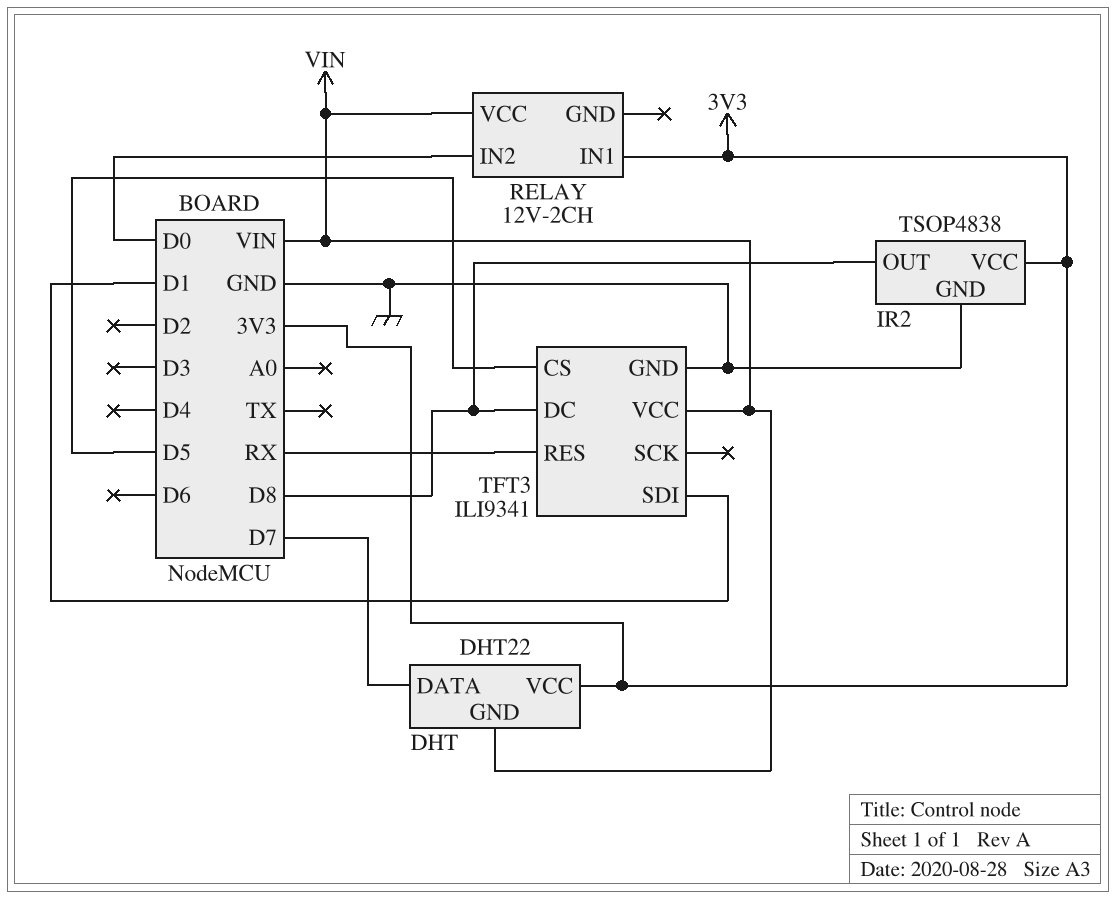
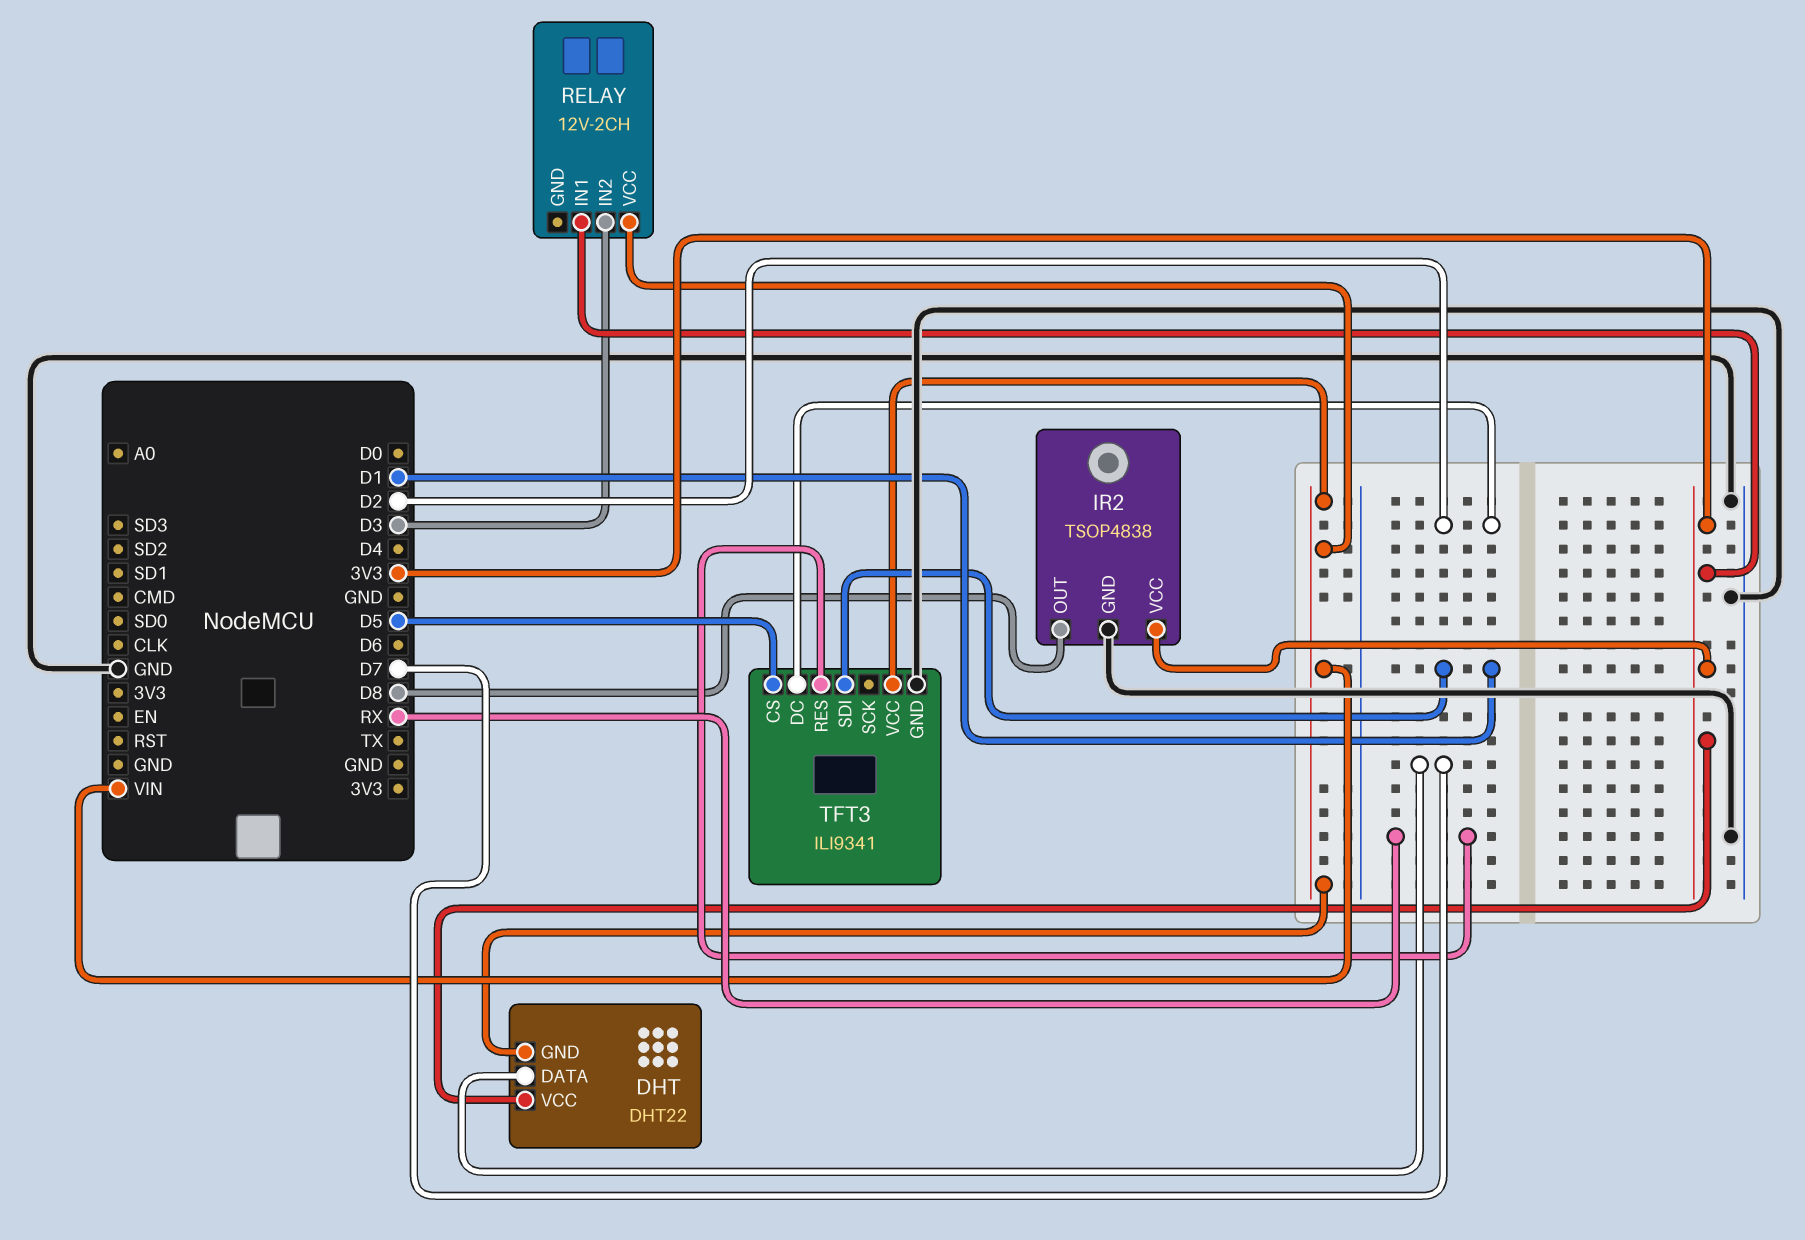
RELAY pin IN2: D0 -> D3
TFT3 pin DC: D8 -> D2

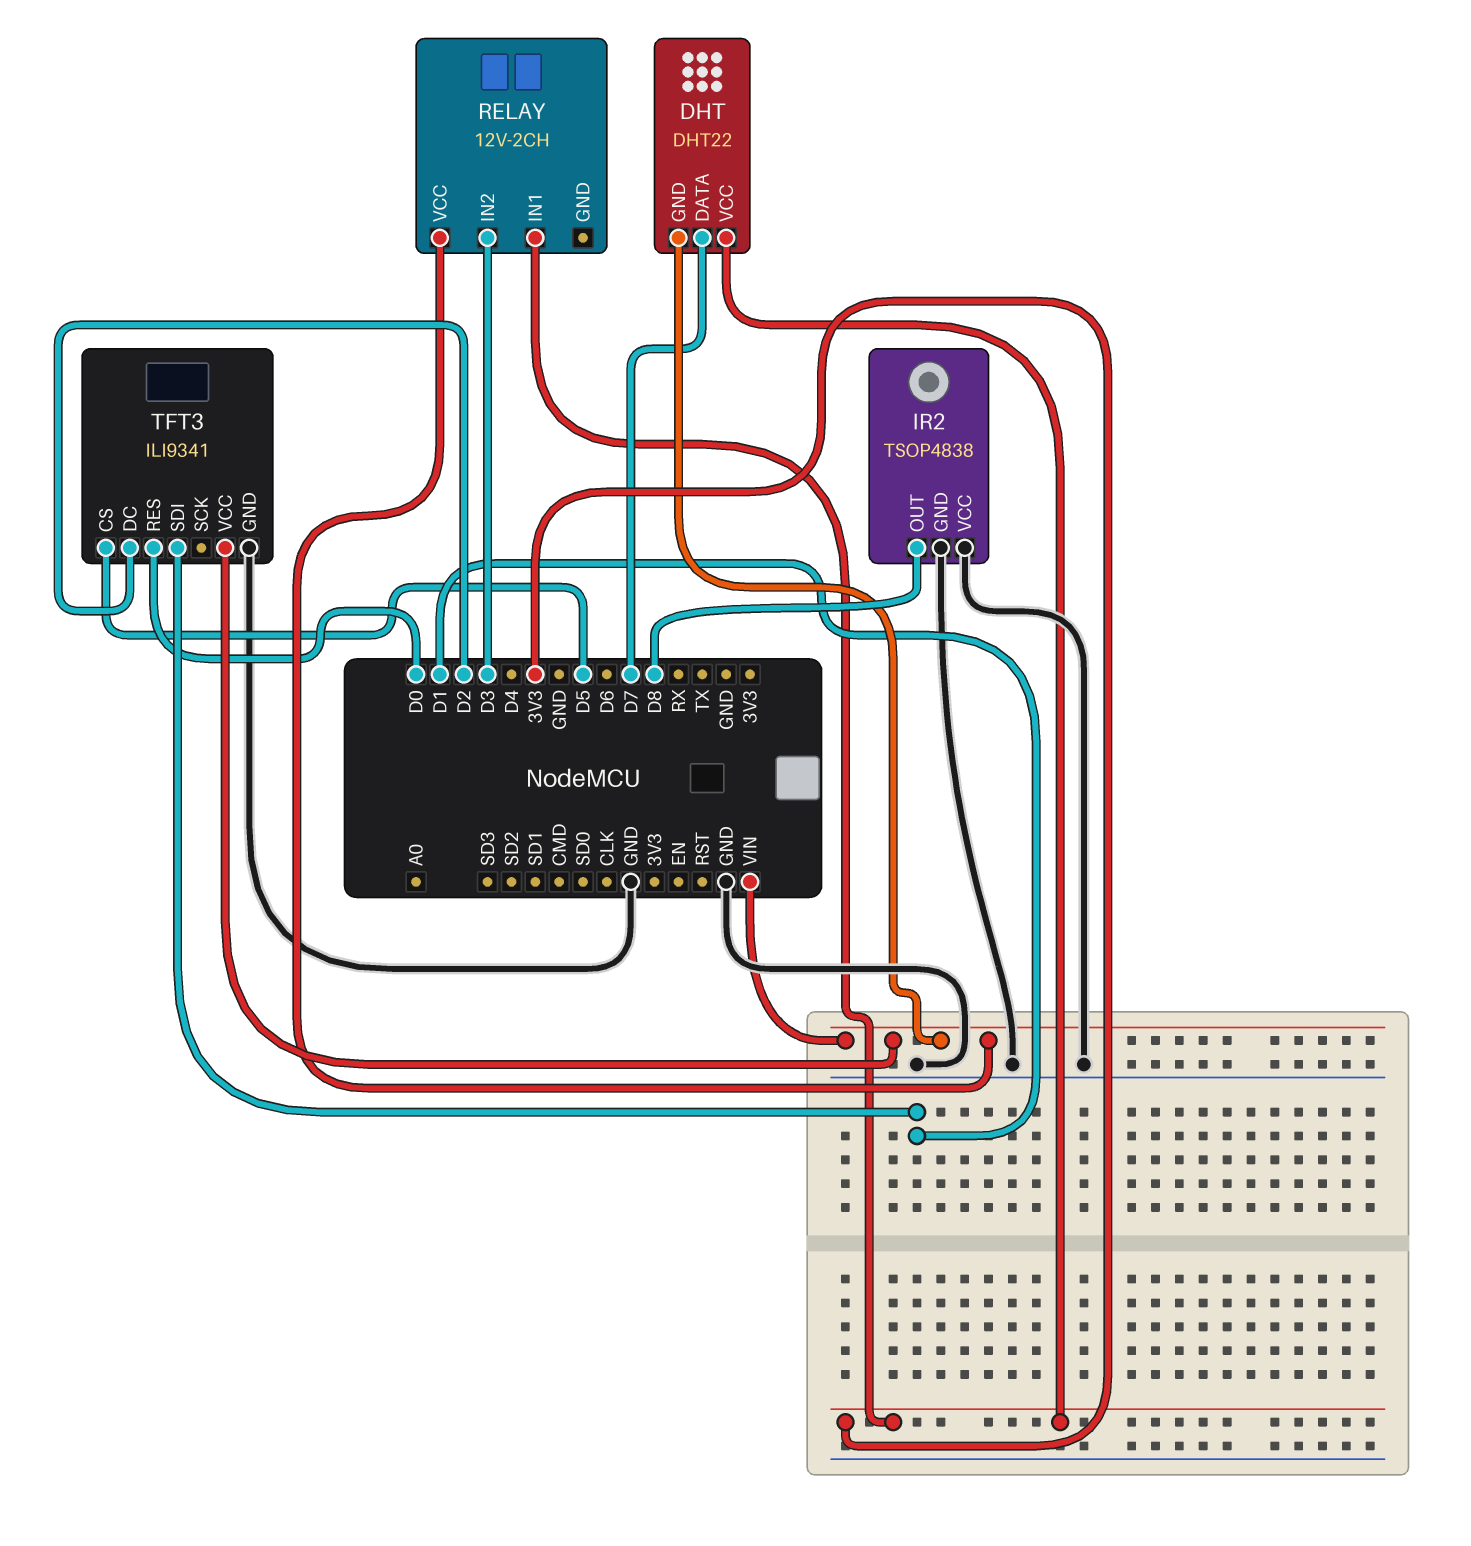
IR2 pin VCC: 3V3 -> GND
TFT3 pin RES: RX -> D0

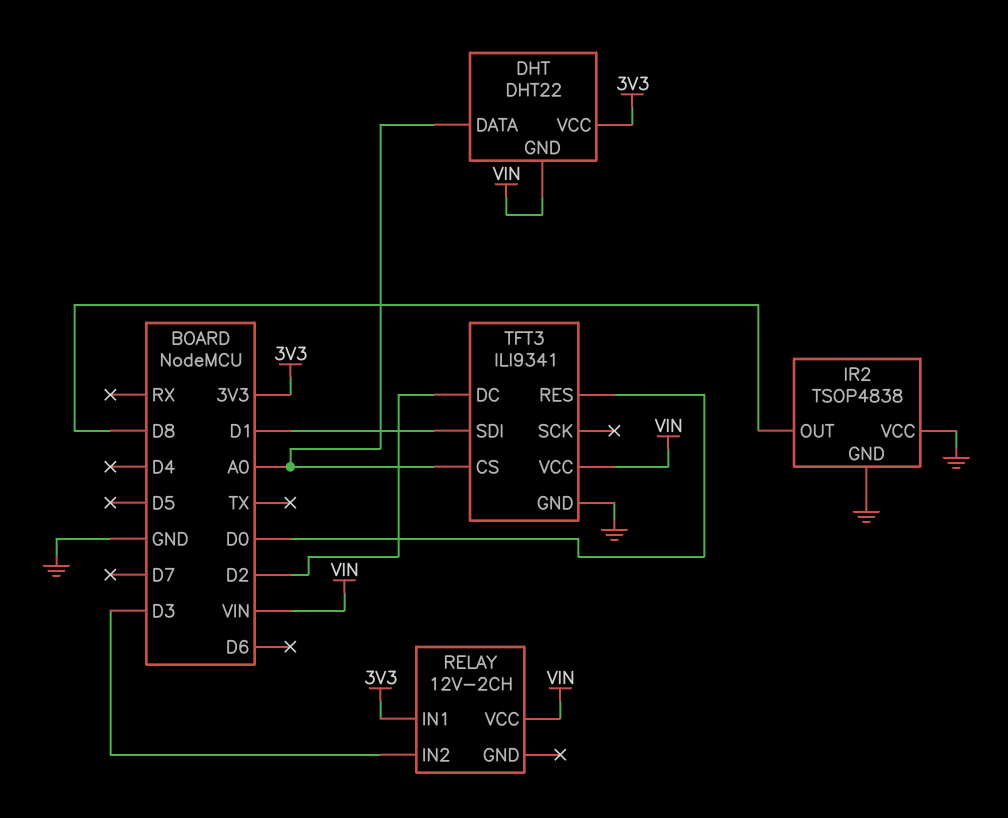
DHT pin DATA: D7 -> A0
TFT3 pin CS: D5 -> A0

